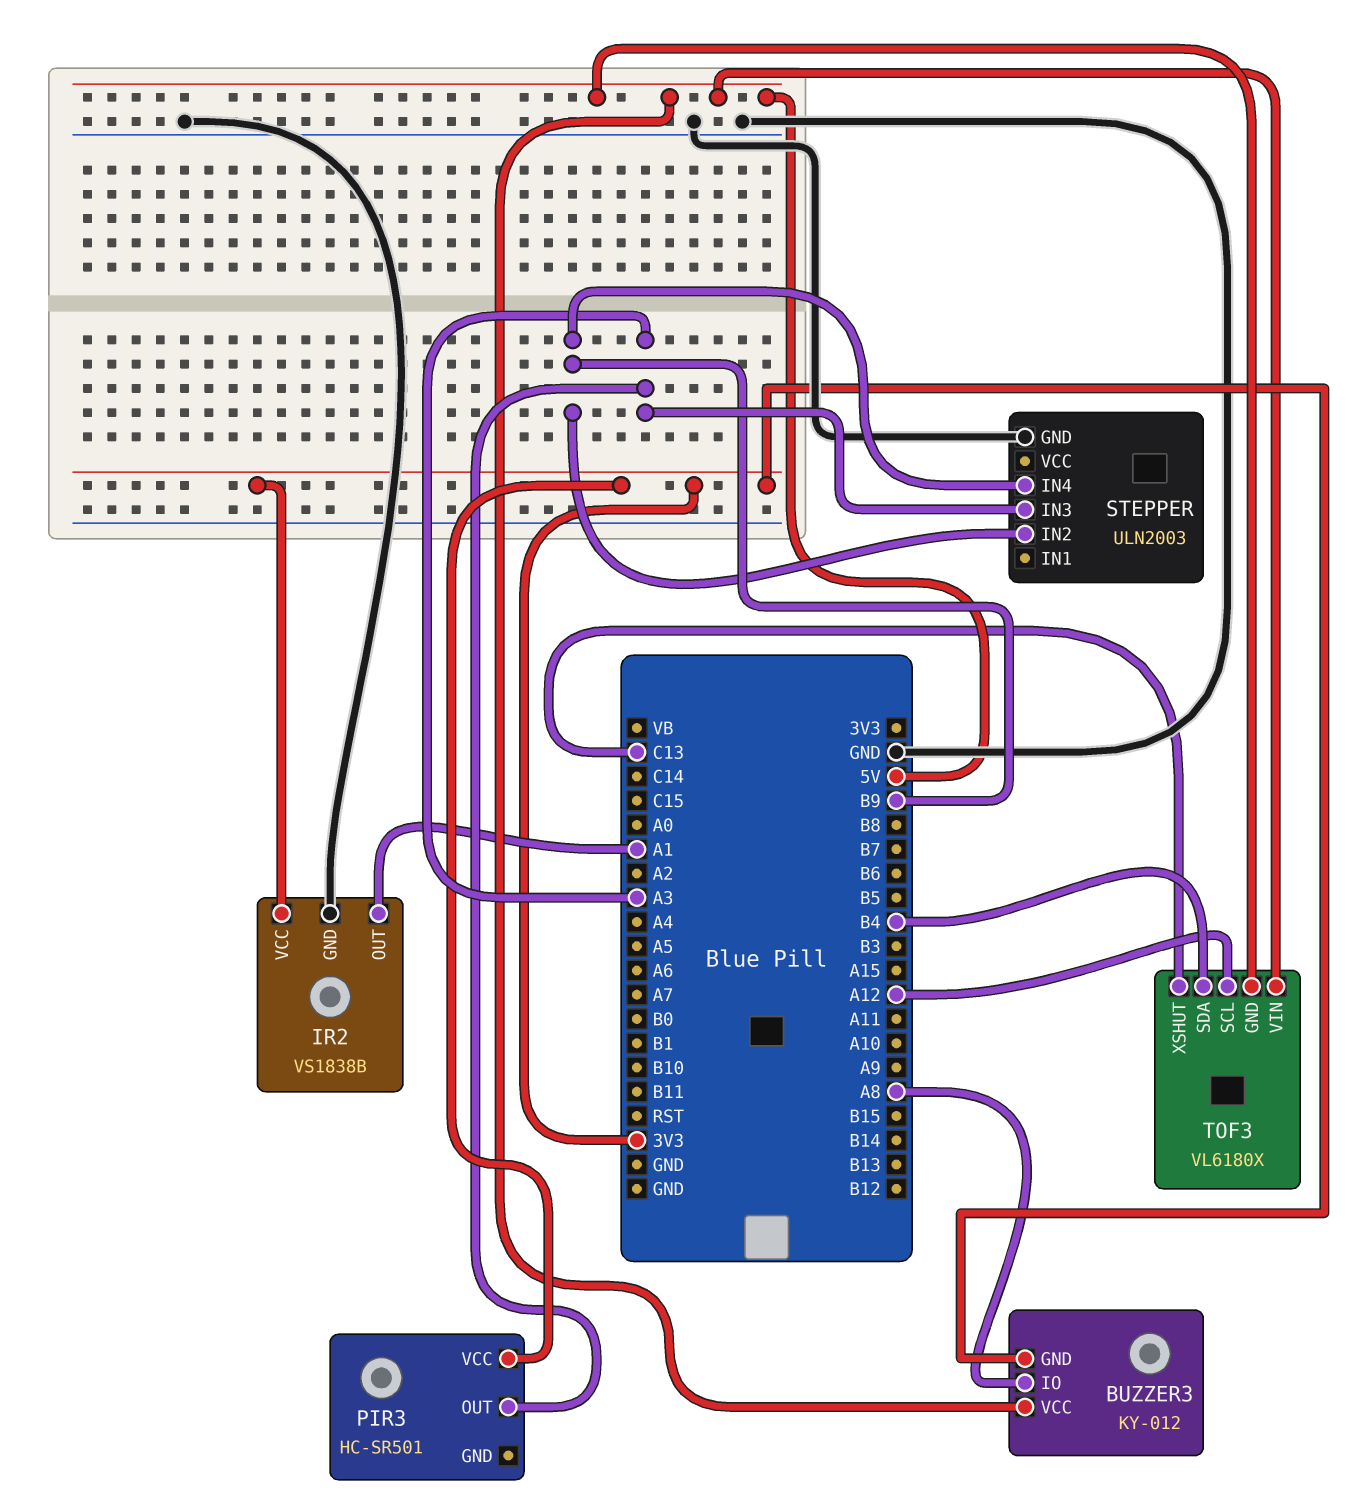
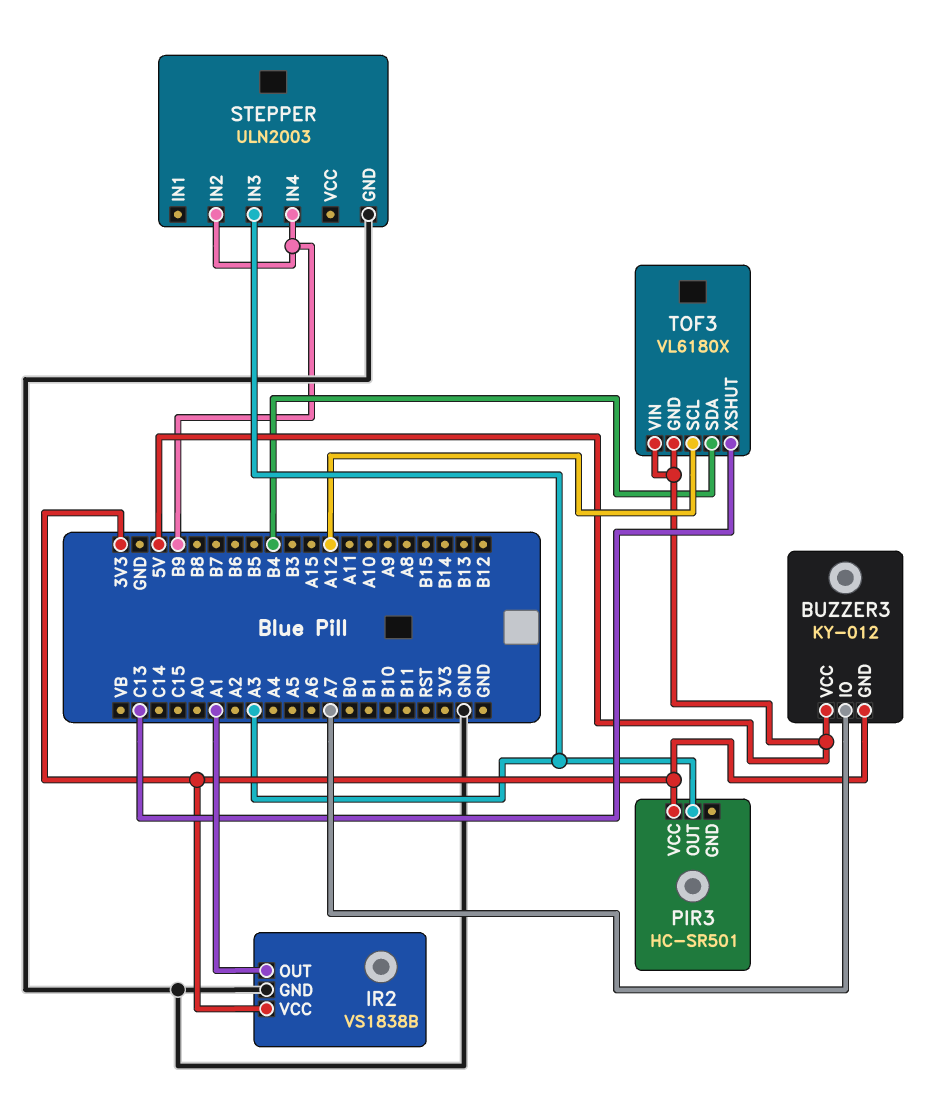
BUZZER3 pin IO: A8 -> A7

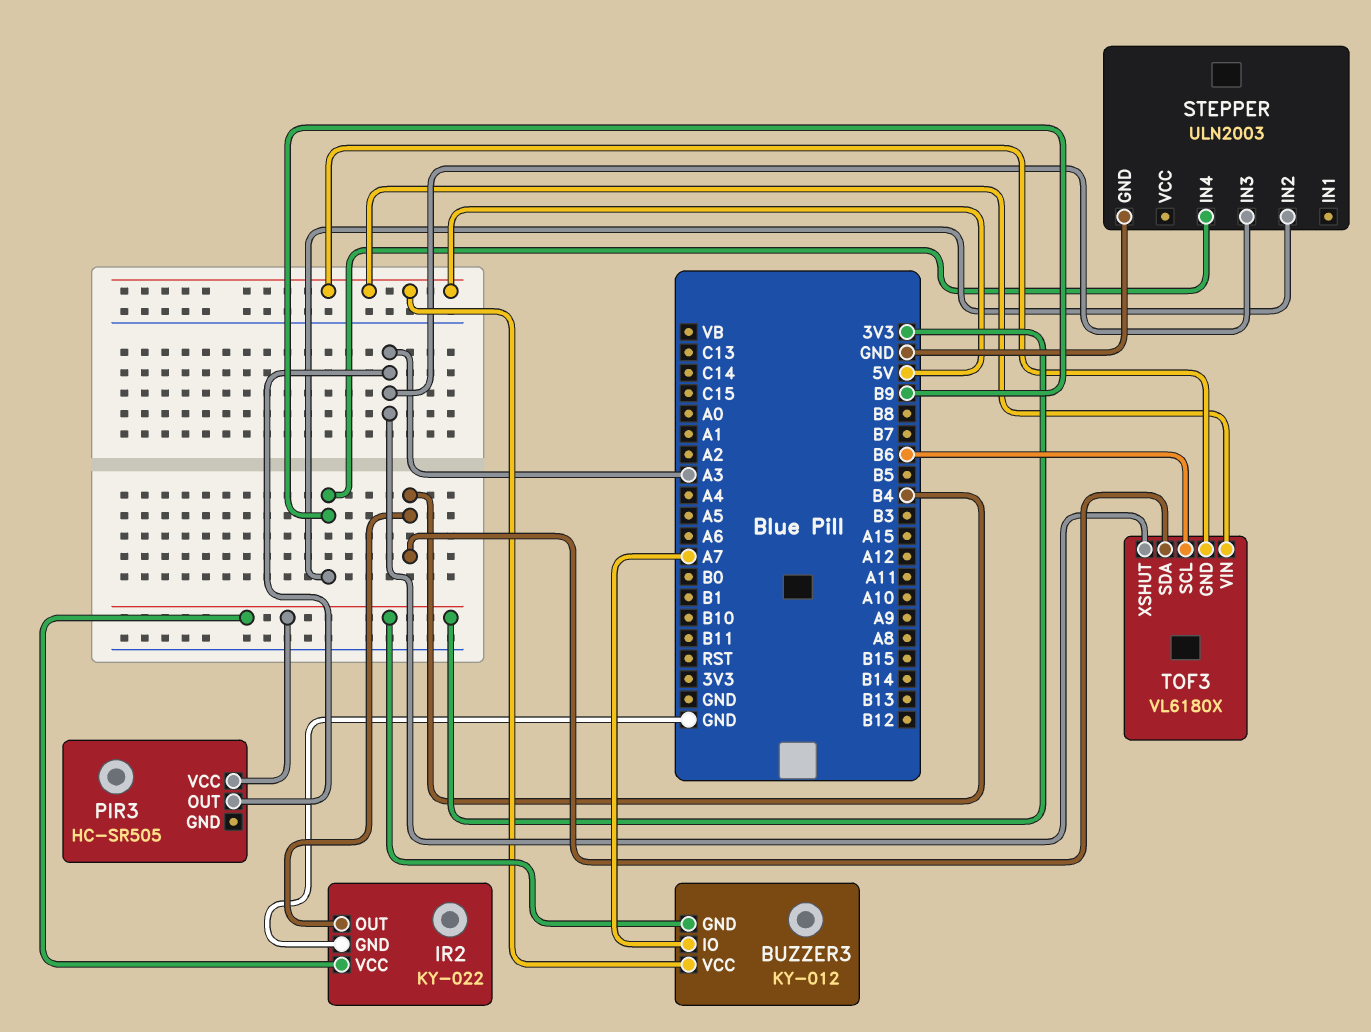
IR2: VS1838B -> KY-022
IR2 pin OUT: A1 -> B4
PIR3: HC-SR501 -> HC-SR505
TOF3 pin SCL: A12 -> B6
TOF3 pin XSHUT: C13 -> A3

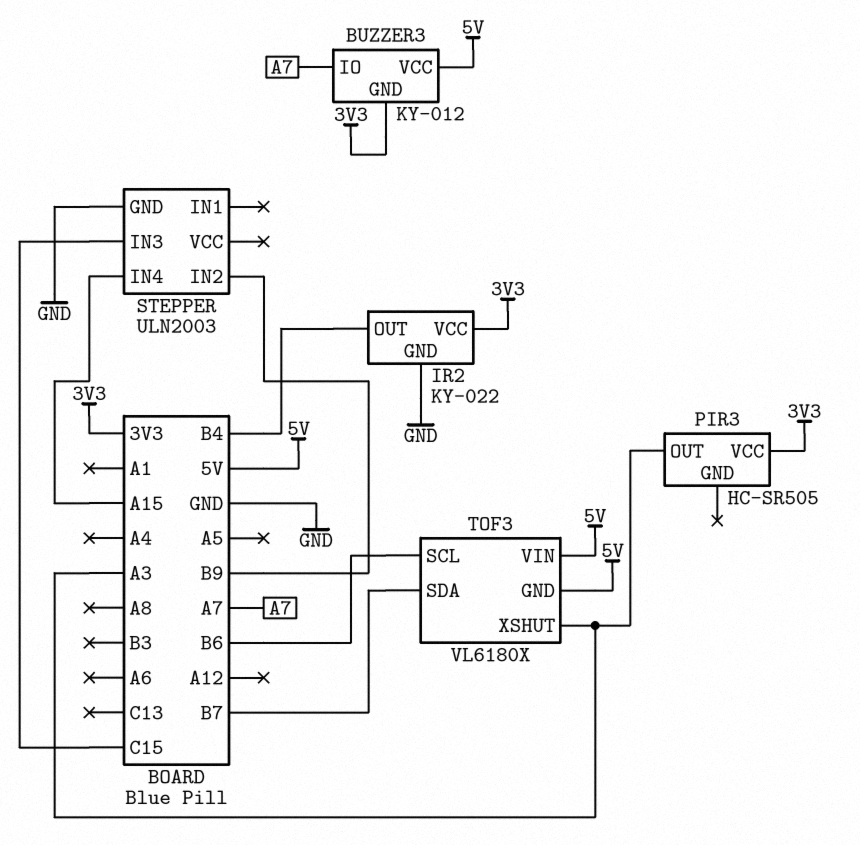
STEPPER pin IN3: A3 -> C15
STEPPER pin IN4: B9 -> A15
TOF3 pin SDA: B4 -> B7

